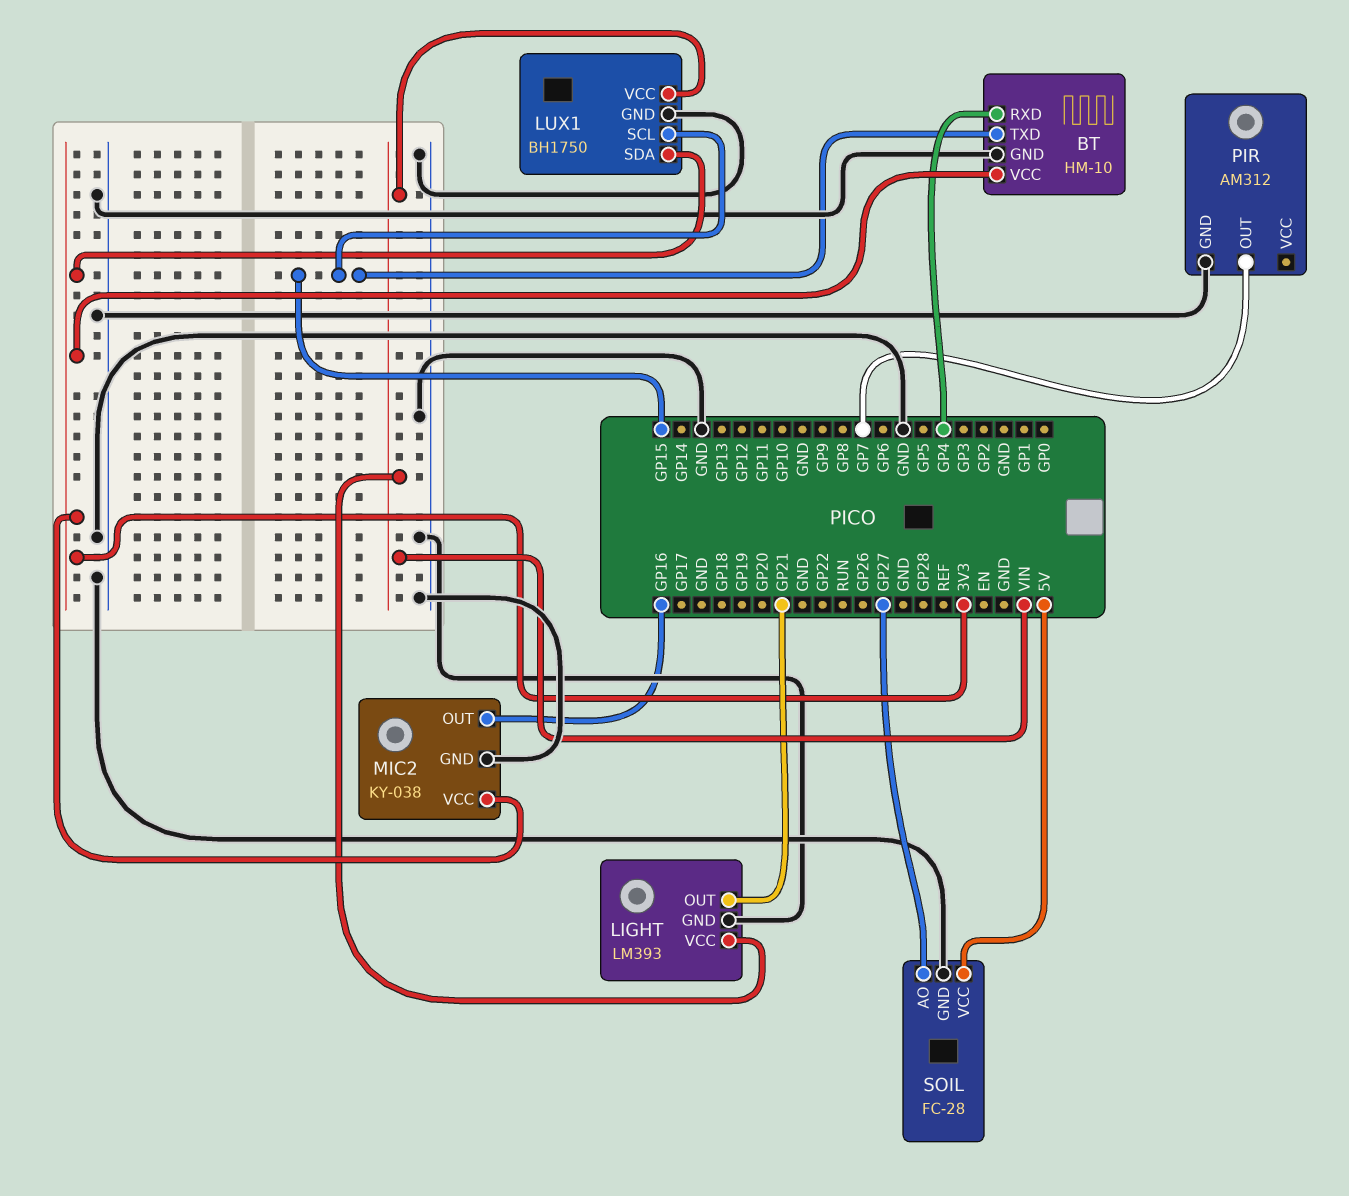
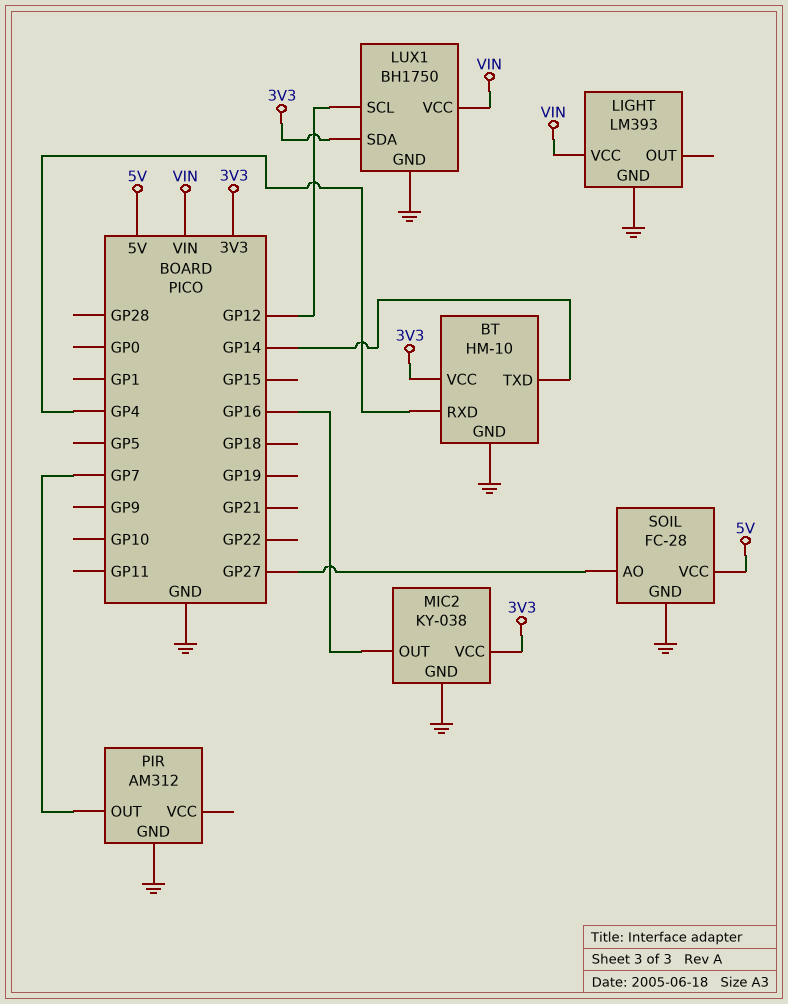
BT pin TXD: GP15 -> GP14
LIGHT pin OUT: GP21 -> none
LUX1 pin SCL: GP15 -> GP12

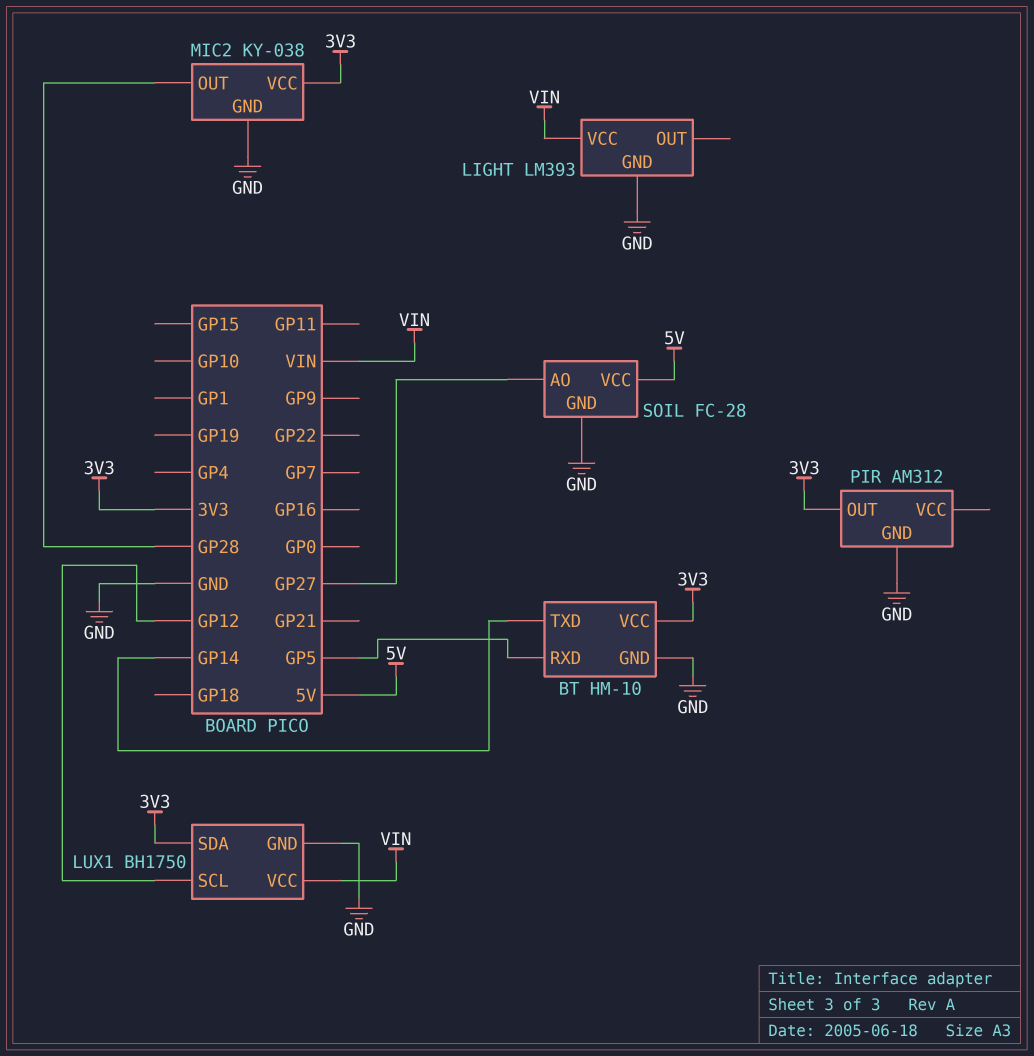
BT pin RXD: GP4 -> GP5
MIC2 pin OUT: GP16 -> GP28
PIR pin OUT: GP7 -> 3V3

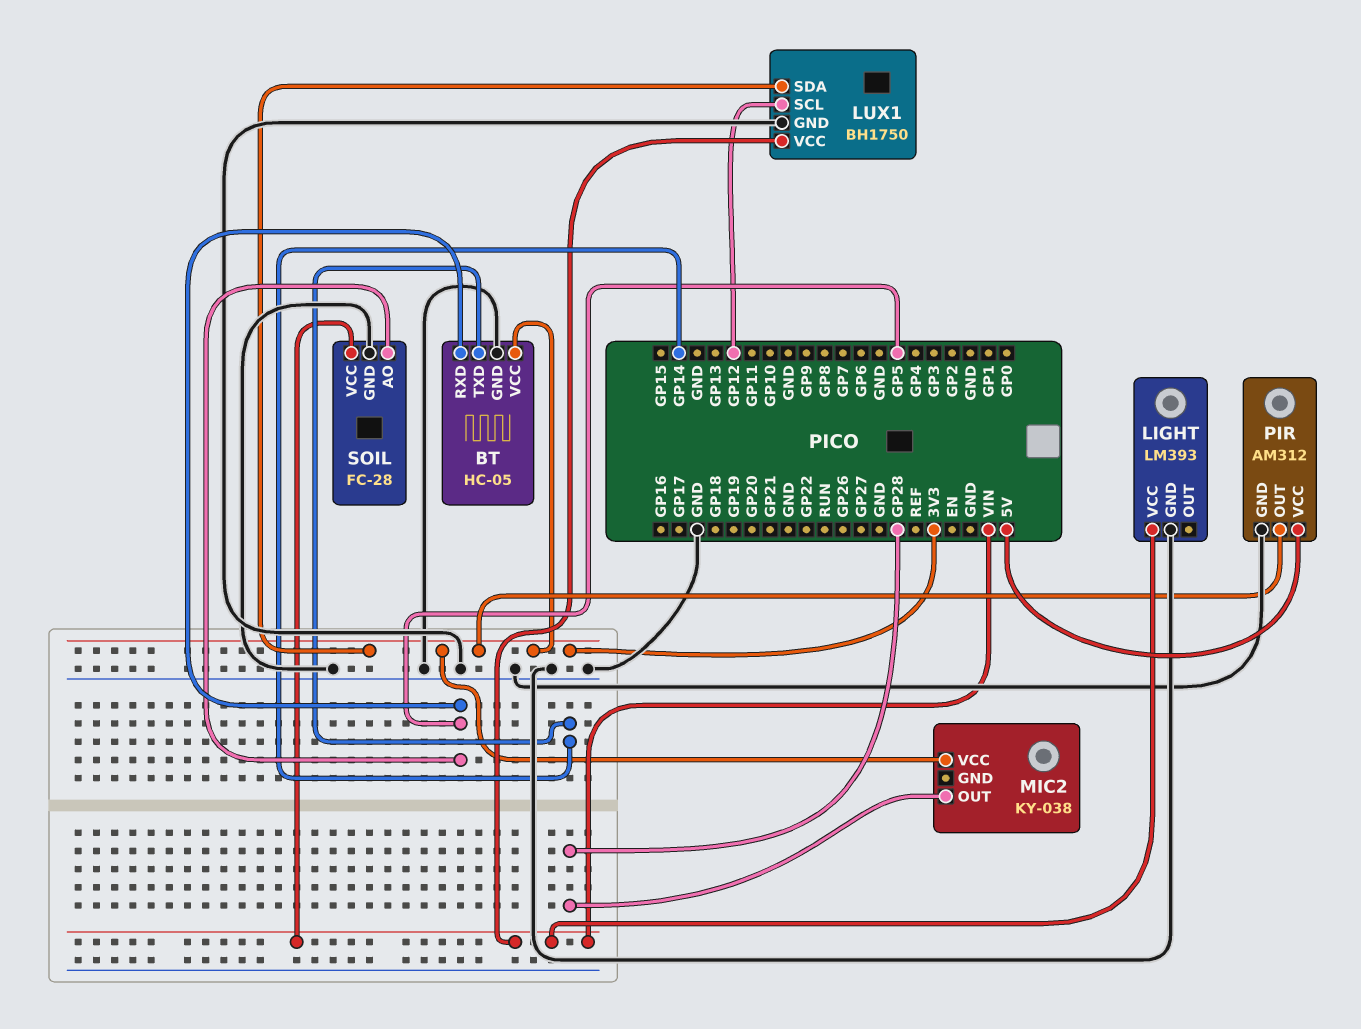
BT: HM-10 -> HC-05
MIC2 pin GND: GND -> none
PIR pin VCC: none -> 5V
SOIL pin AO: GP27 -> GP5
SOIL pin VCC: 5V -> VIN

